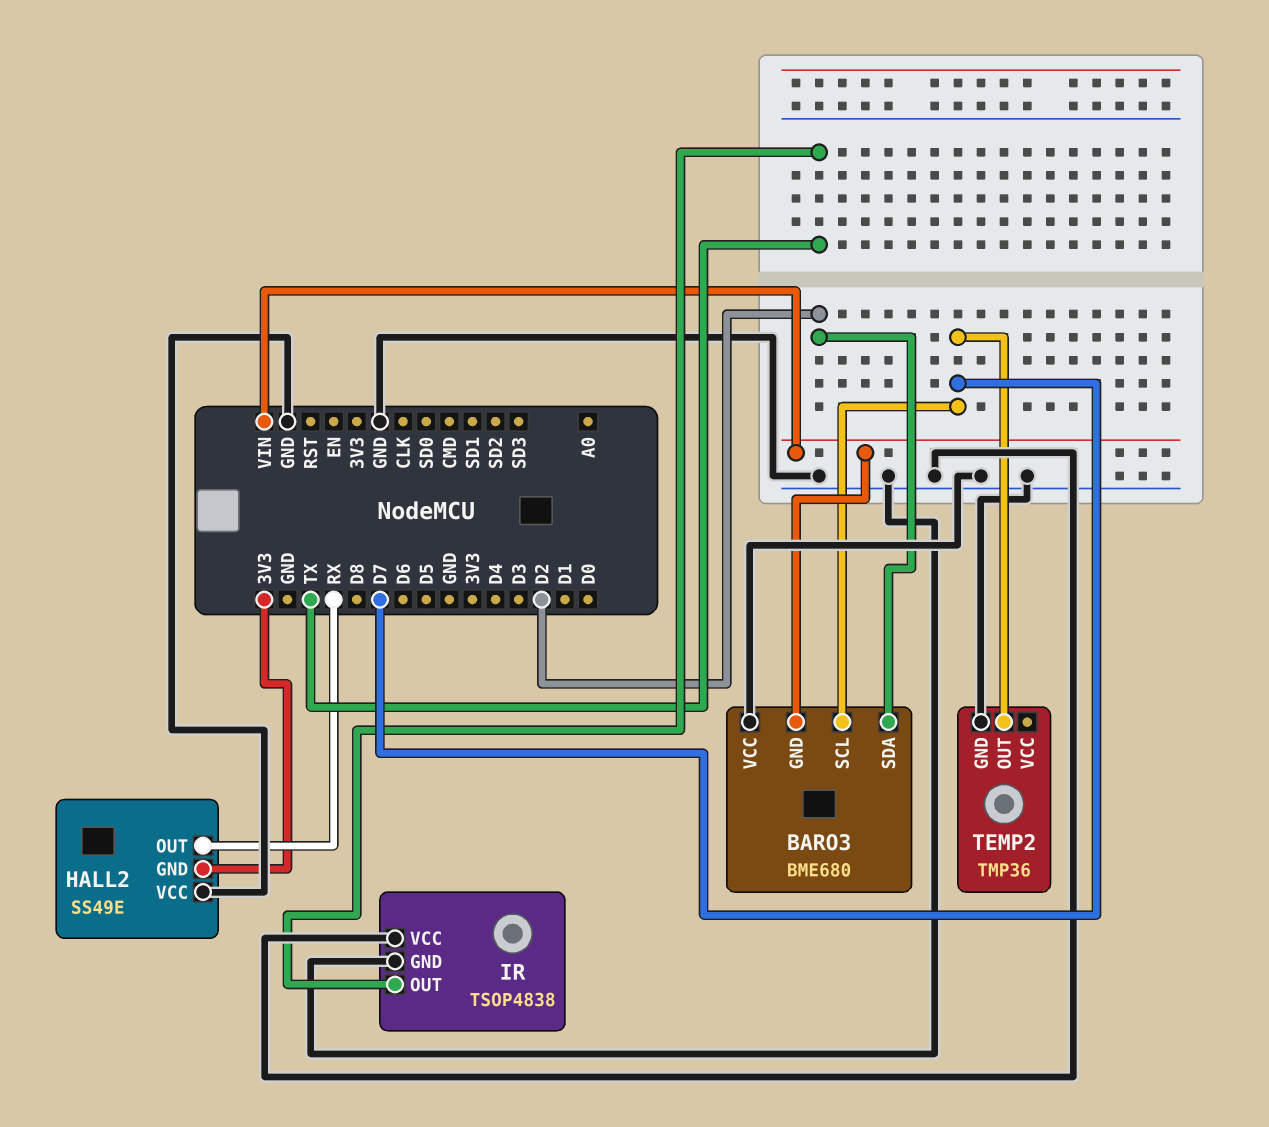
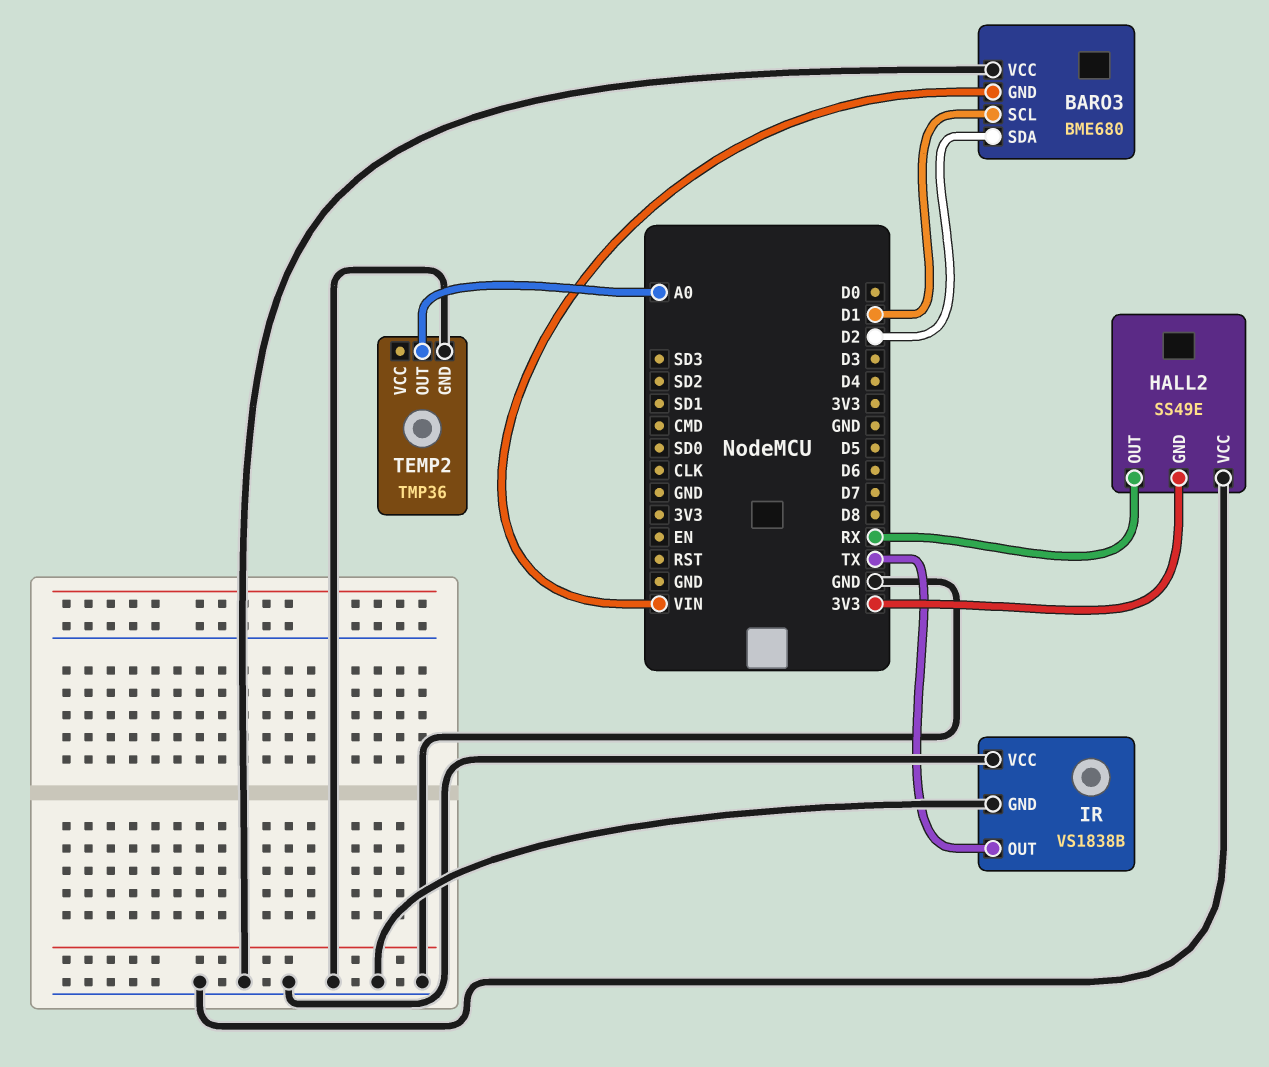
BARO3 pin SCL: D7 -> D1
IR: TSOP4838 -> VS1838B
TEMP2 pin OUT: D7 -> A0

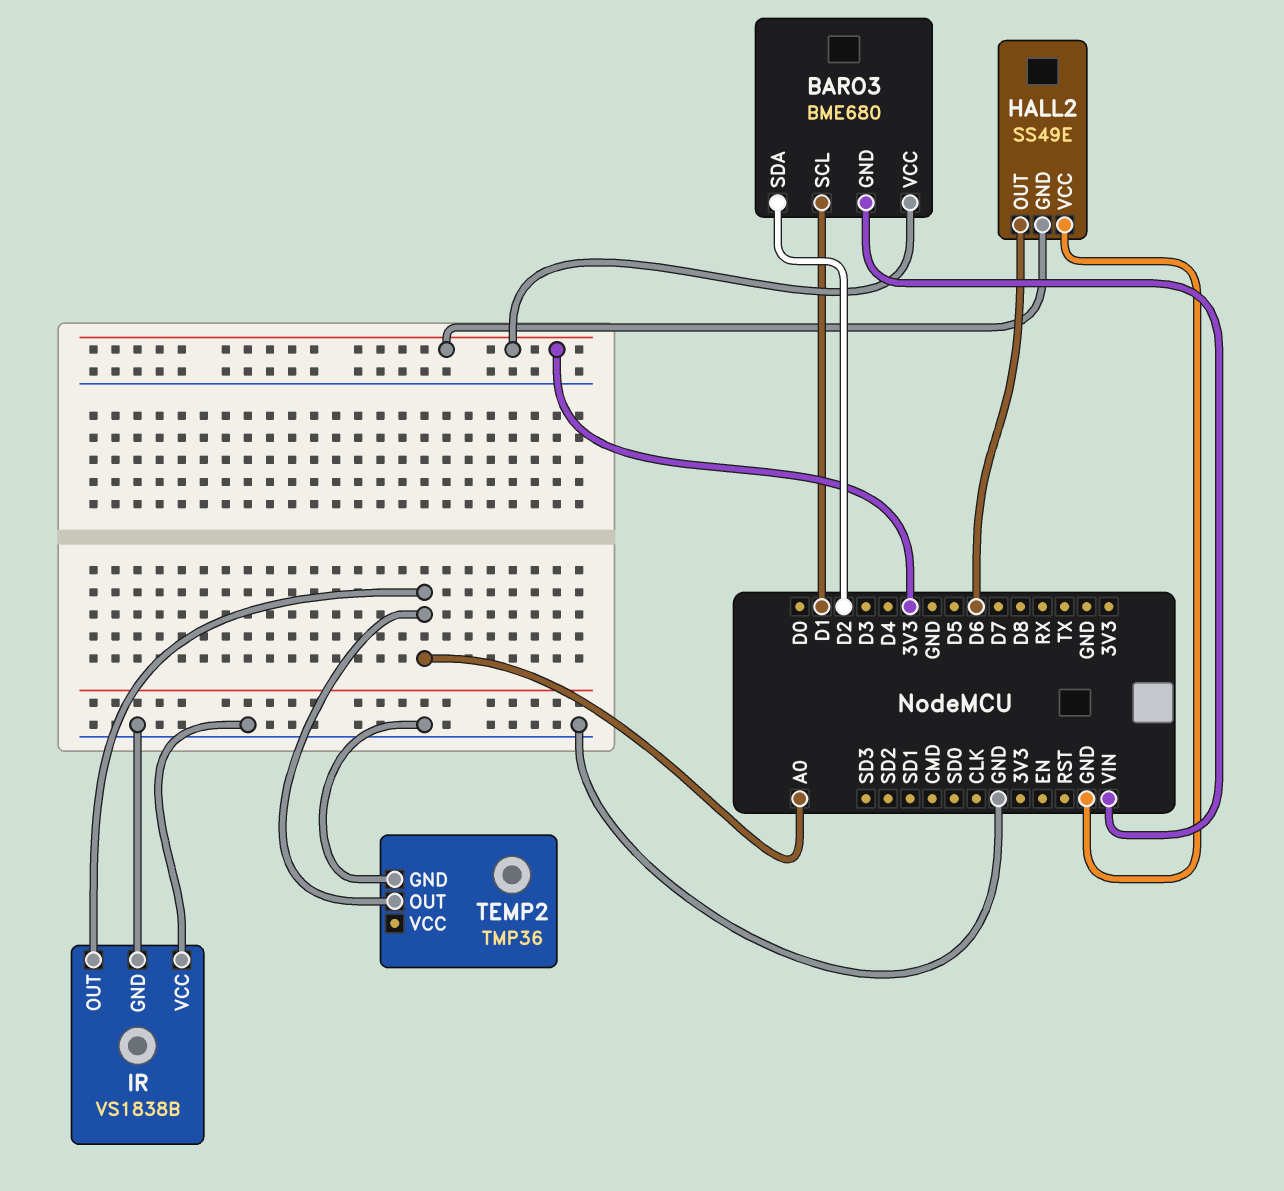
BARO3 pin VCC: GND -> 3V3
HALL2 pin OUT: RX -> D6
IR pin OUT: TX -> A0

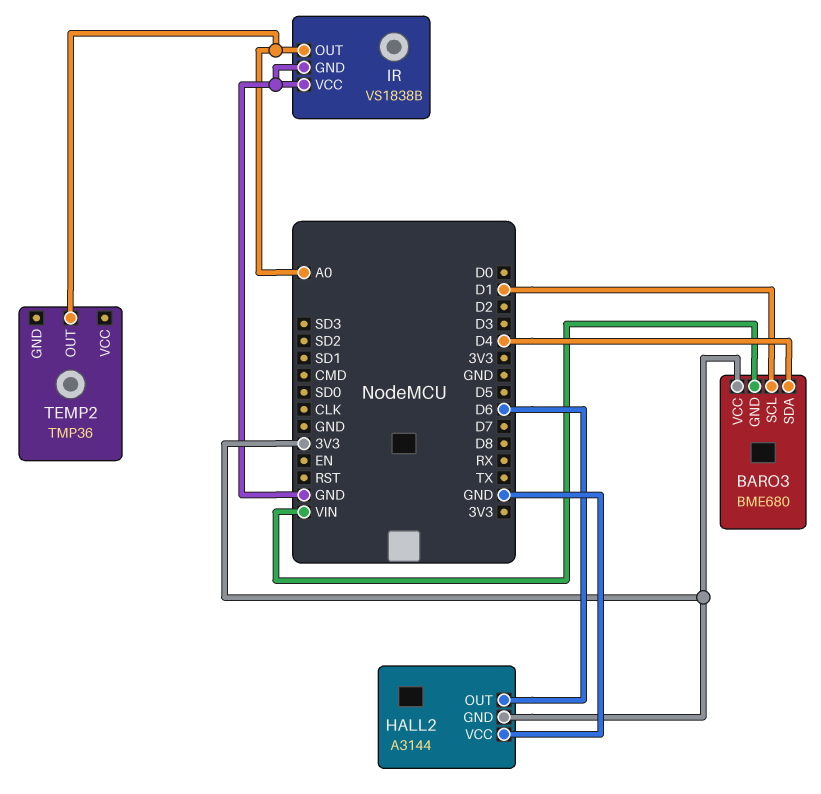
BARO3 pin SDA: D2 -> D4
HALL2: SS49E -> A3144
TEMP2 pin GND: GND -> none

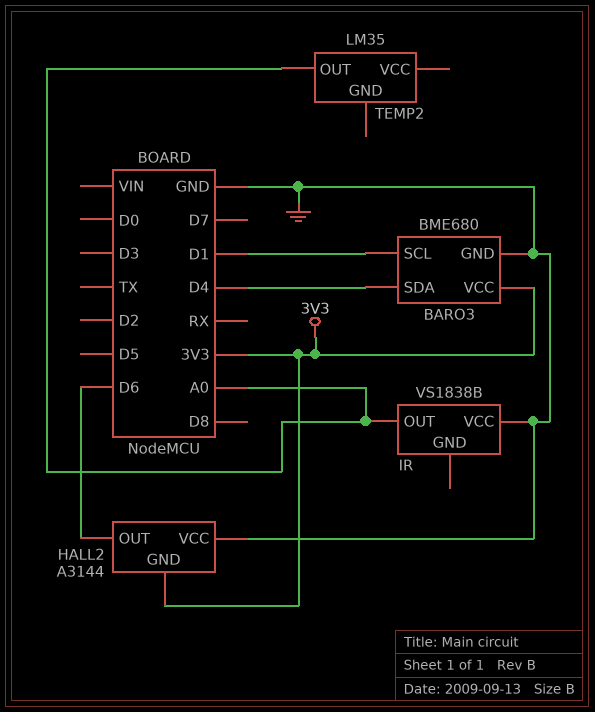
BARO3 pin GND: VIN -> GND
IR pin GND: GND -> none
TEMP2: TMP36 -> LM35

